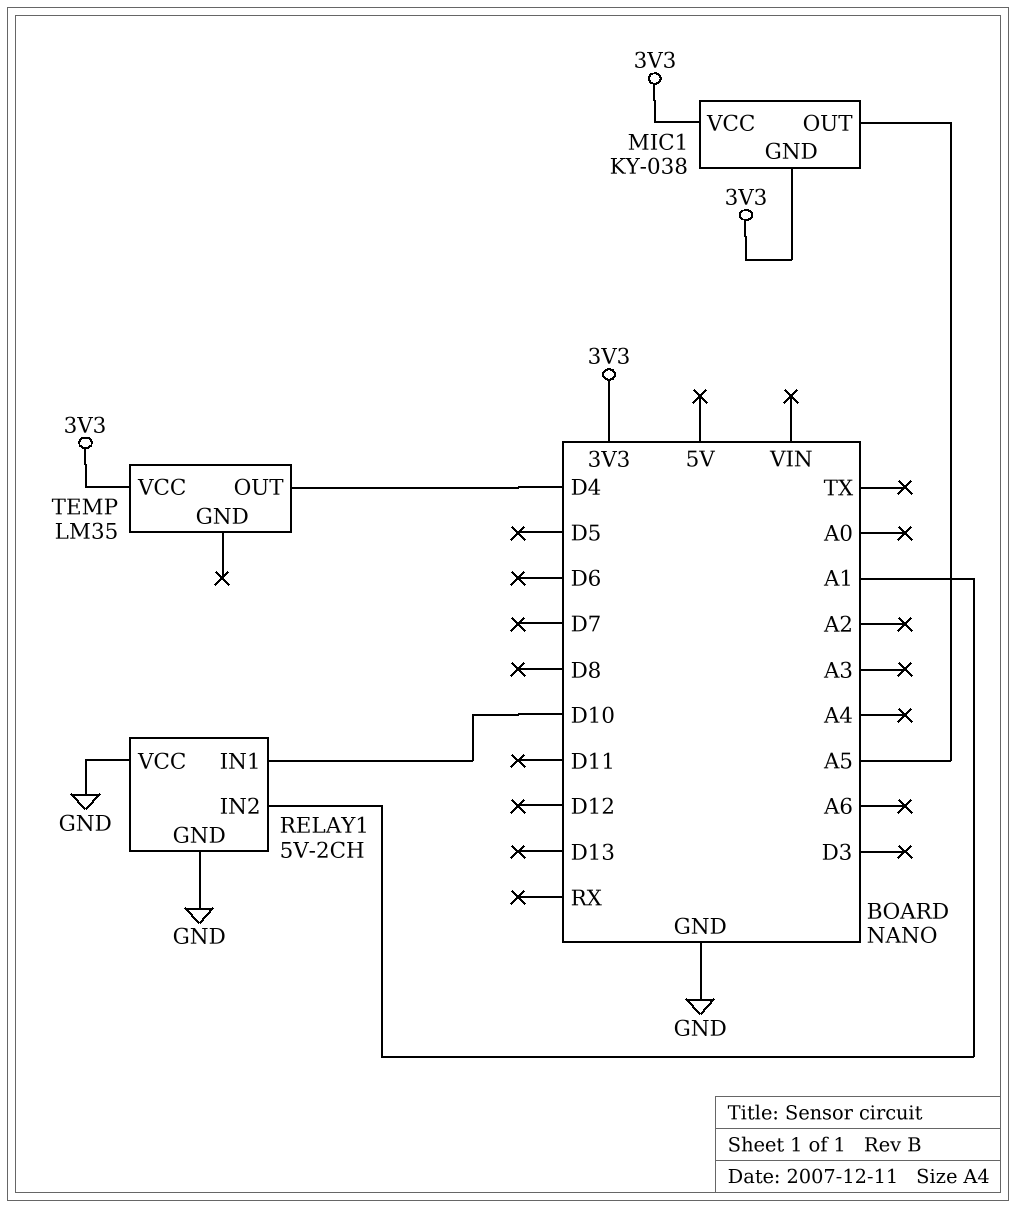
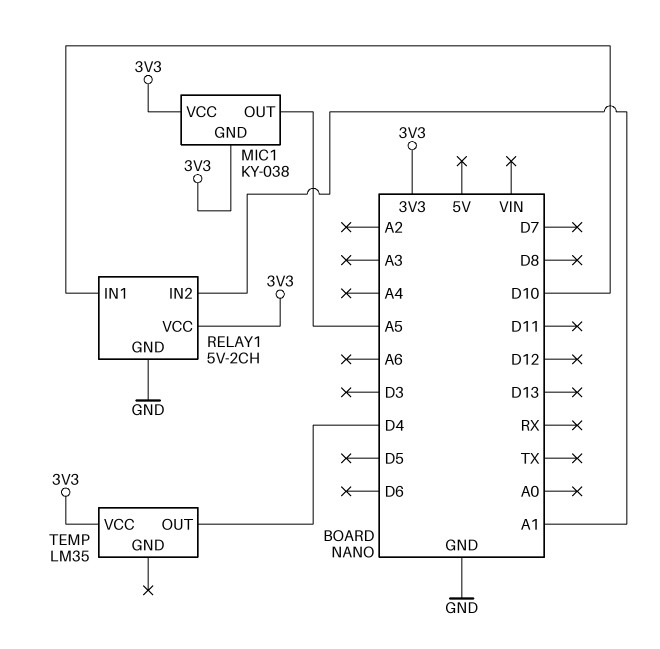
RELAY1 pin VCC: GND -> 3V3

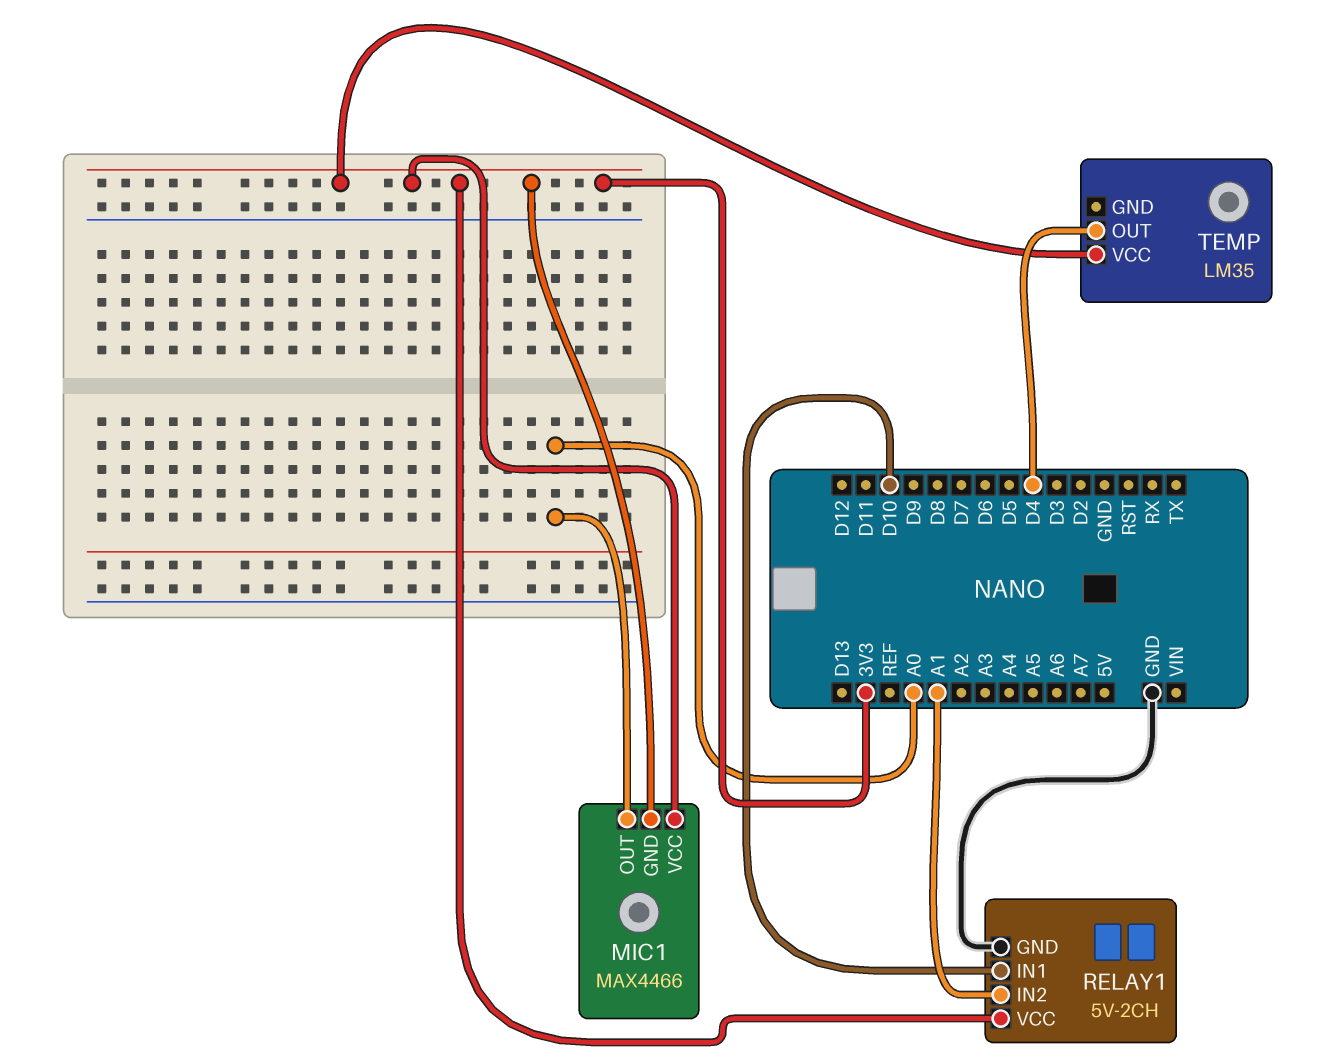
MIC1: KY-038 -> MAX4466
MIC1 pin OUT: A5 -> A0

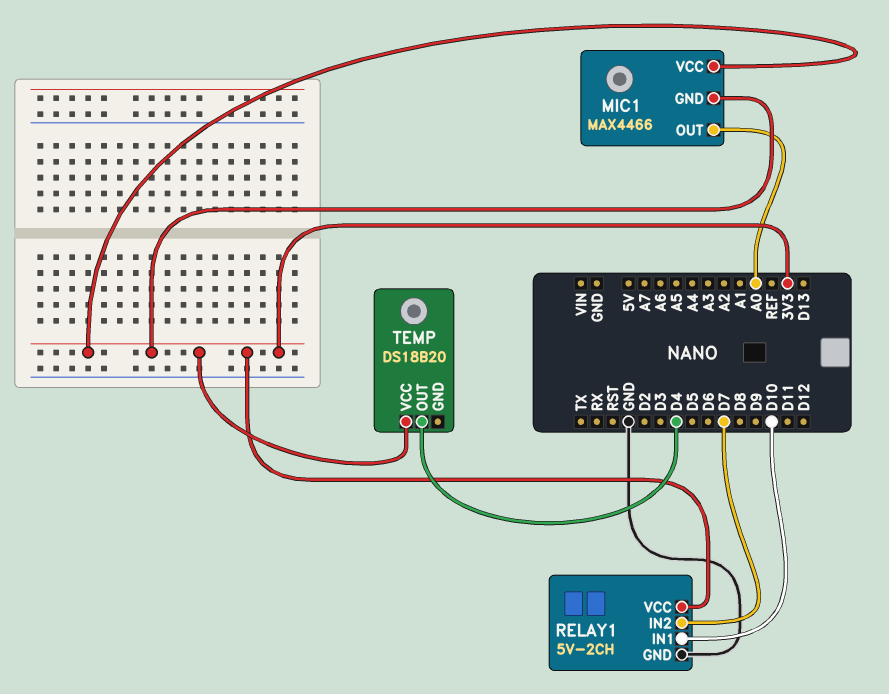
RELAY1 pin IN2: A1 -> D7
TEMP: LM35 -> DS18B20

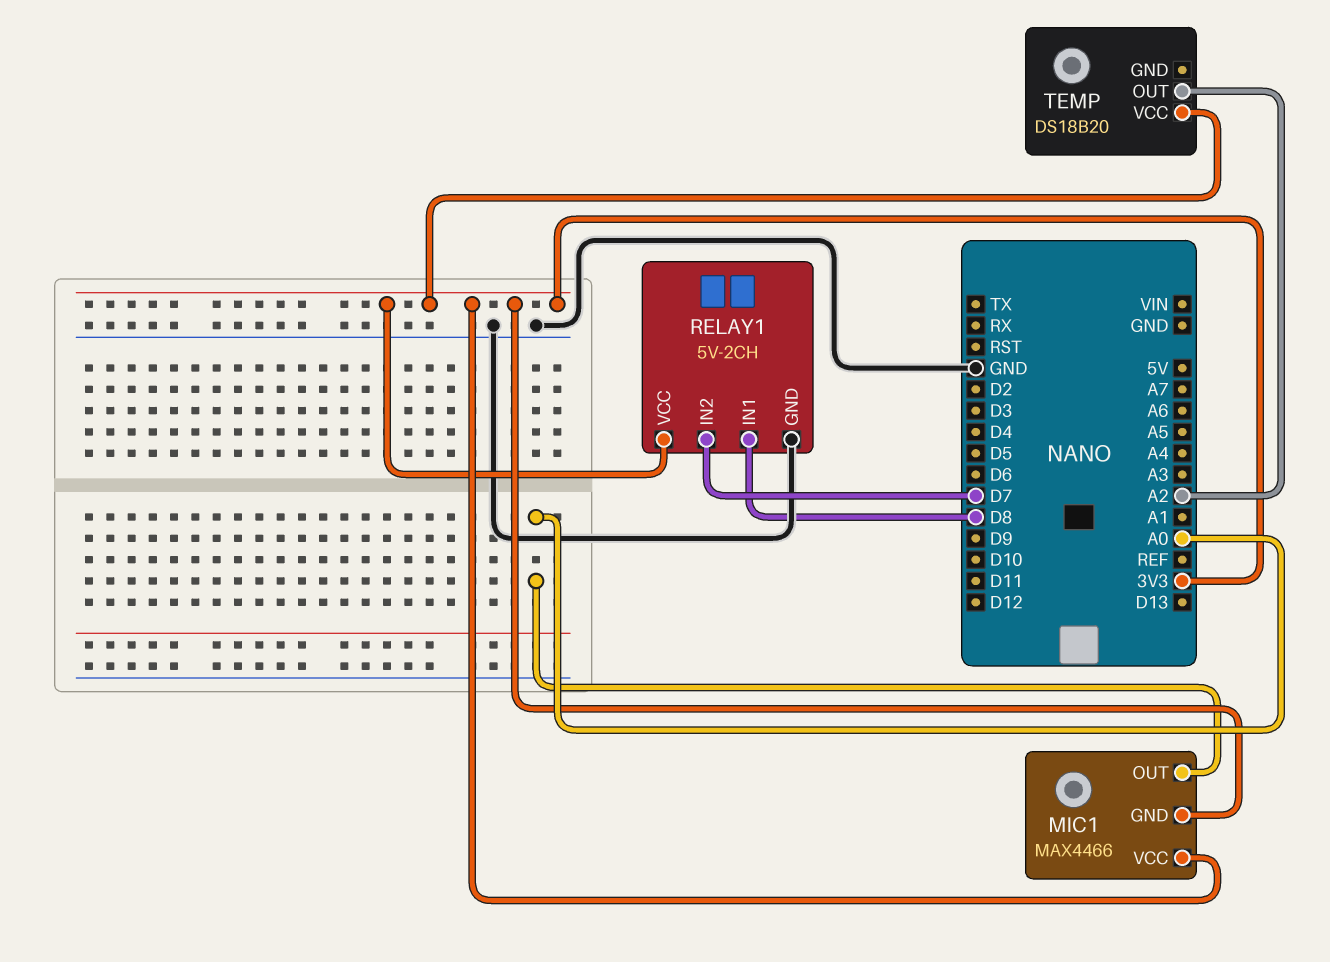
RELAY1 pin IN1: D10 -> D8
TEMP pin OUT: D4 -> A2

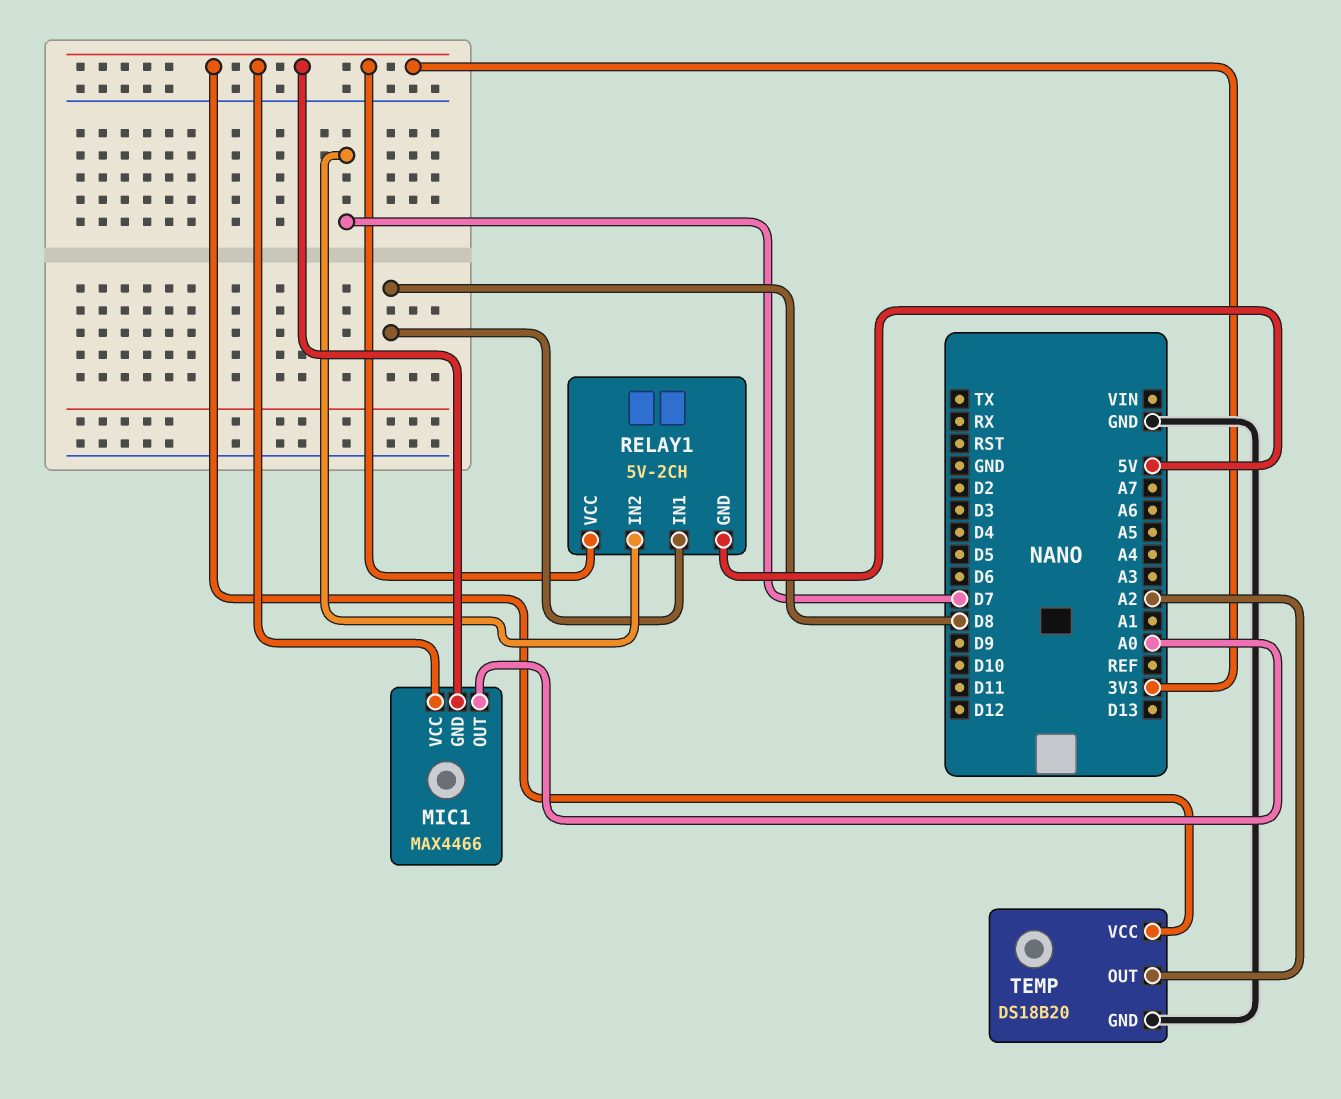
RELAY1 pin GND: GND -> 5V
TEMP pin GND: none -> GND

